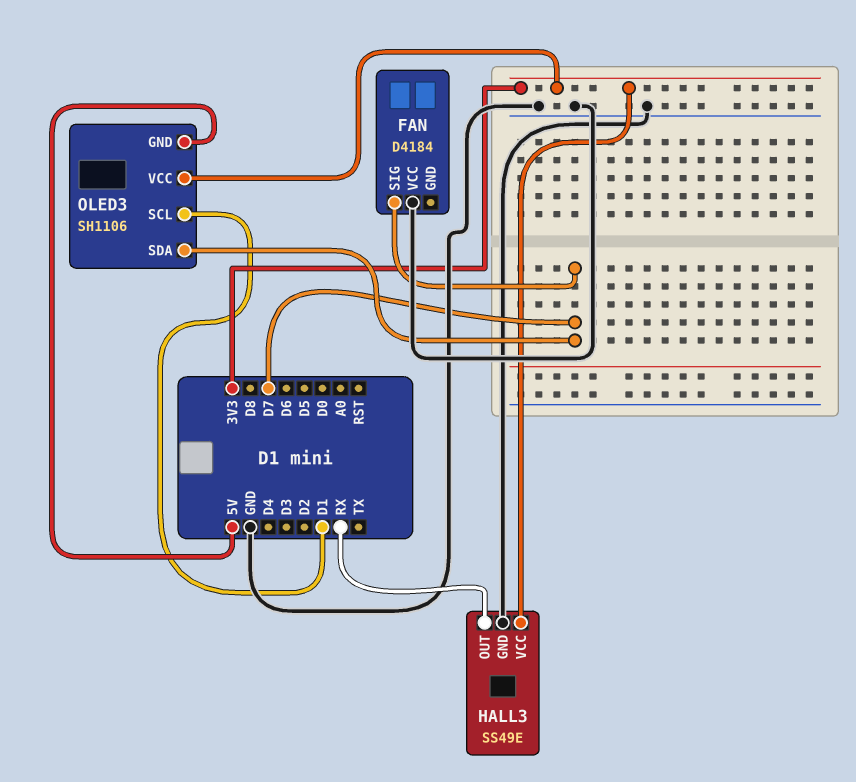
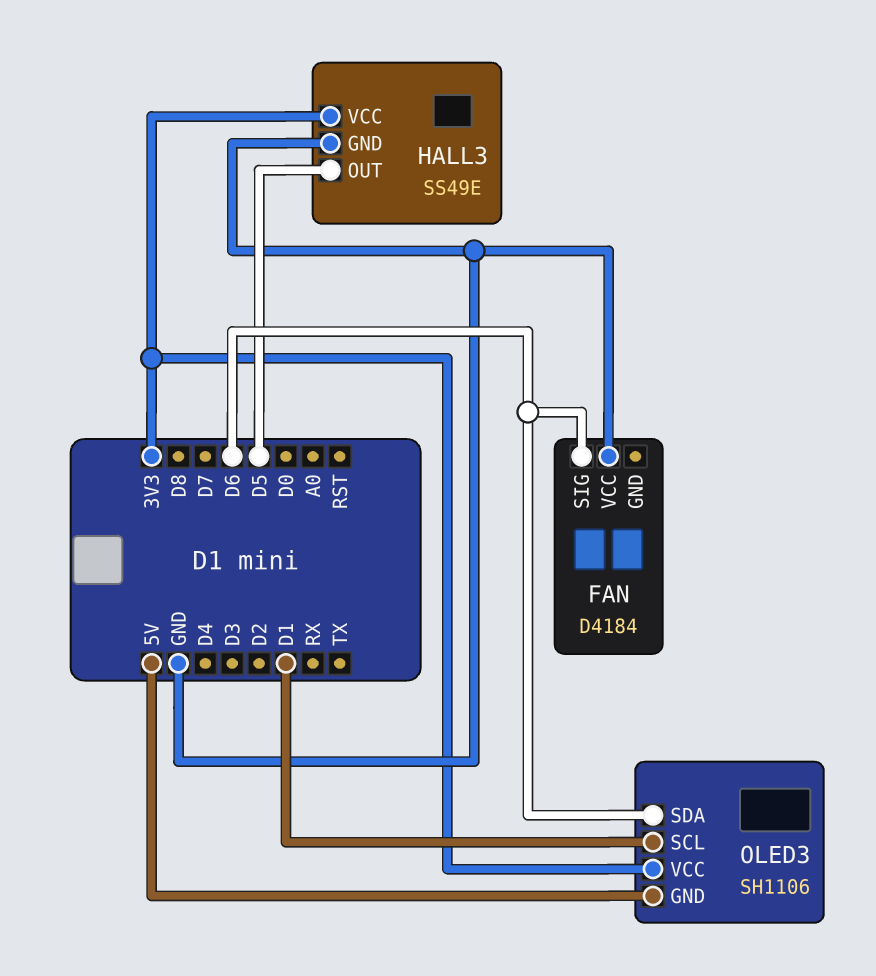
FAN pin SIG: D7 -> D6
HALL3 pin OUT: RX -> D5
OLED3 pin SDA: D7 -> D6

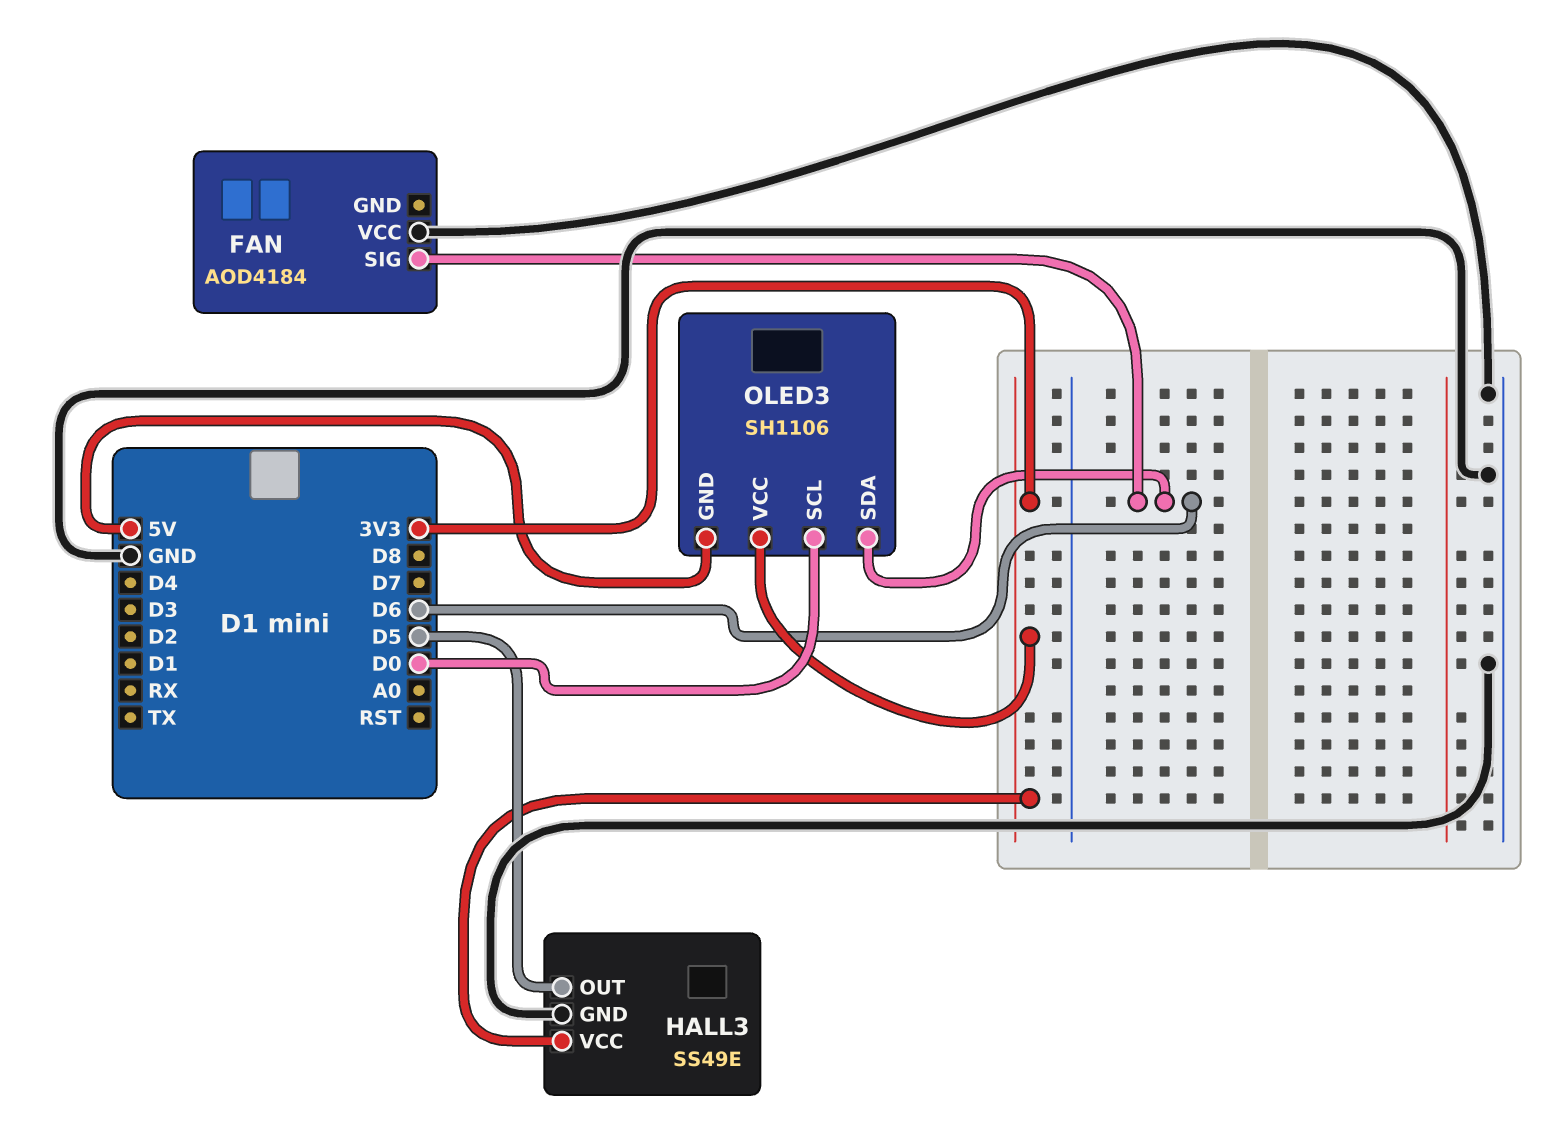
FAN: D4184 -> AOD4184
OLED3 pin SCL: D1 -> D0

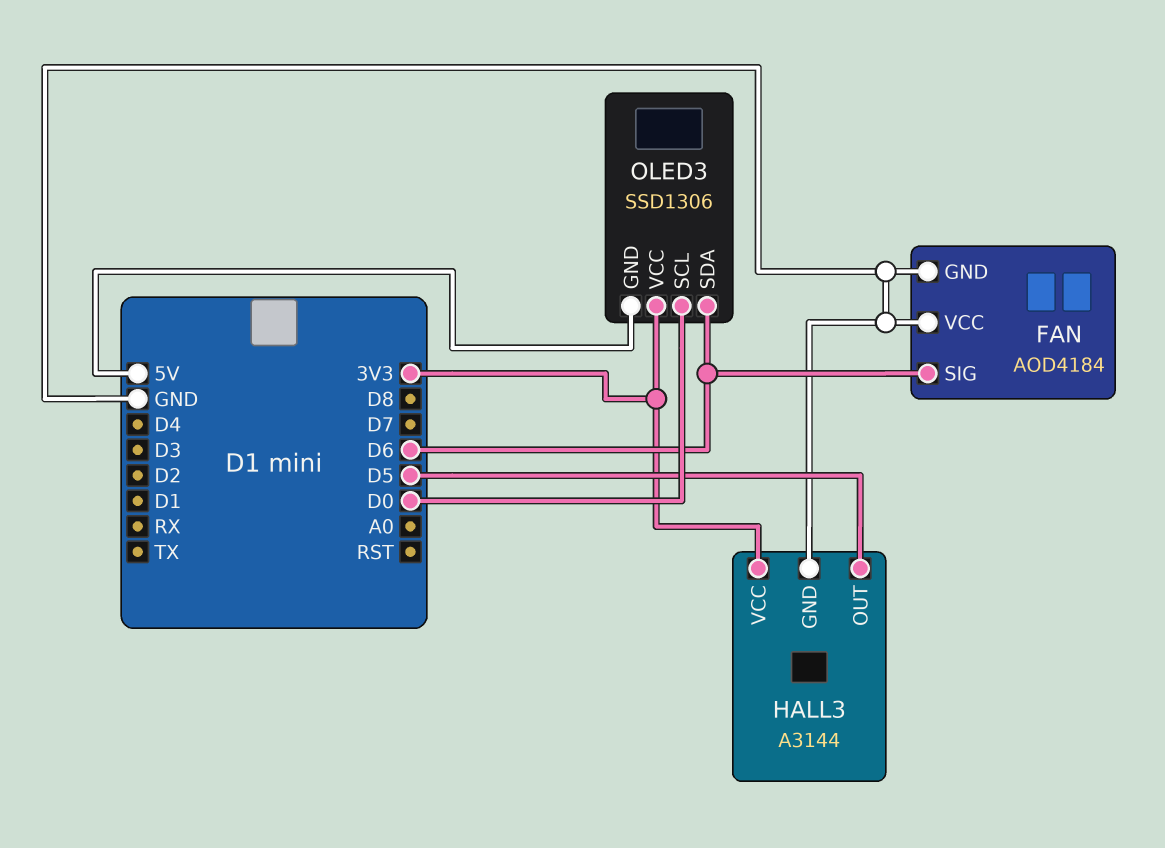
FAN pin GND: none -> GND
HALL3: SS49E -> A3144
OLED3: SH1106 -> SSD1306

